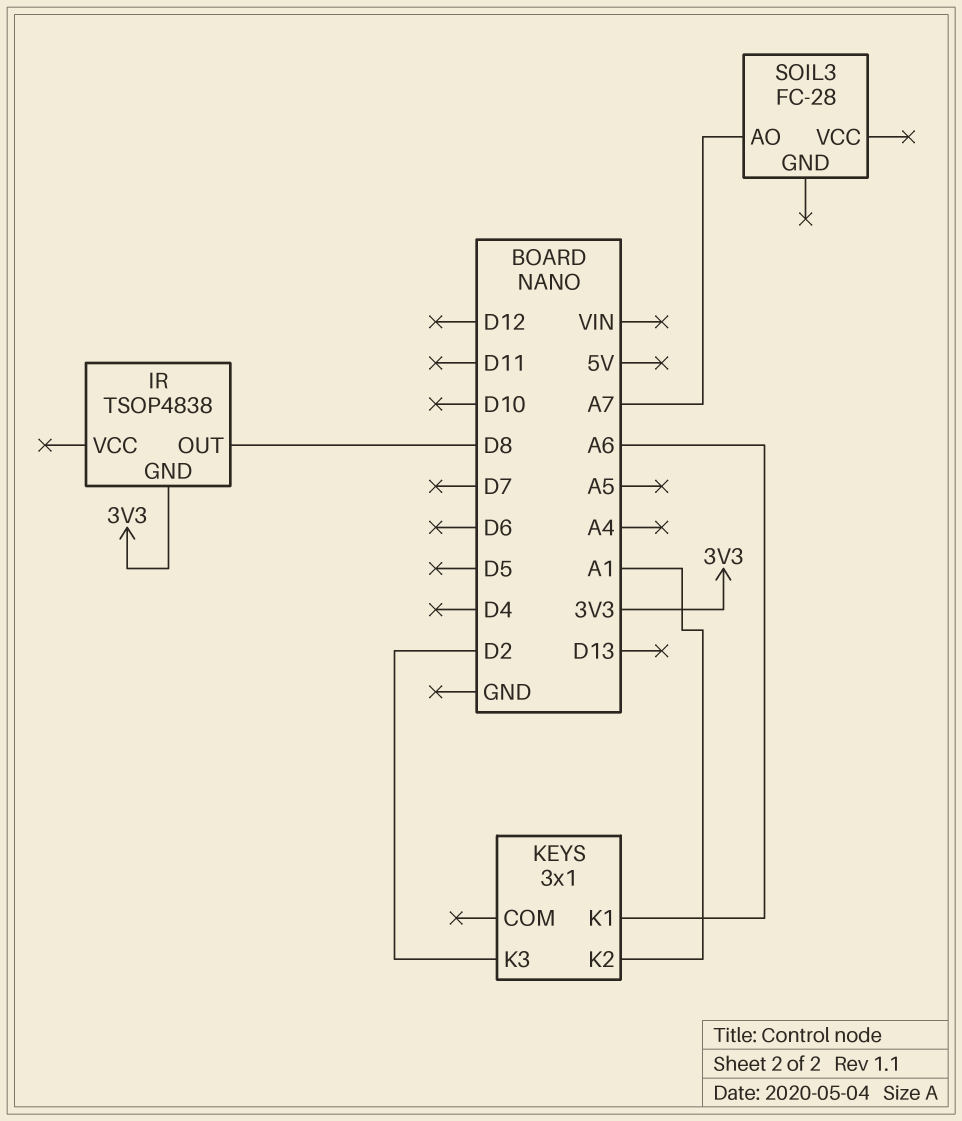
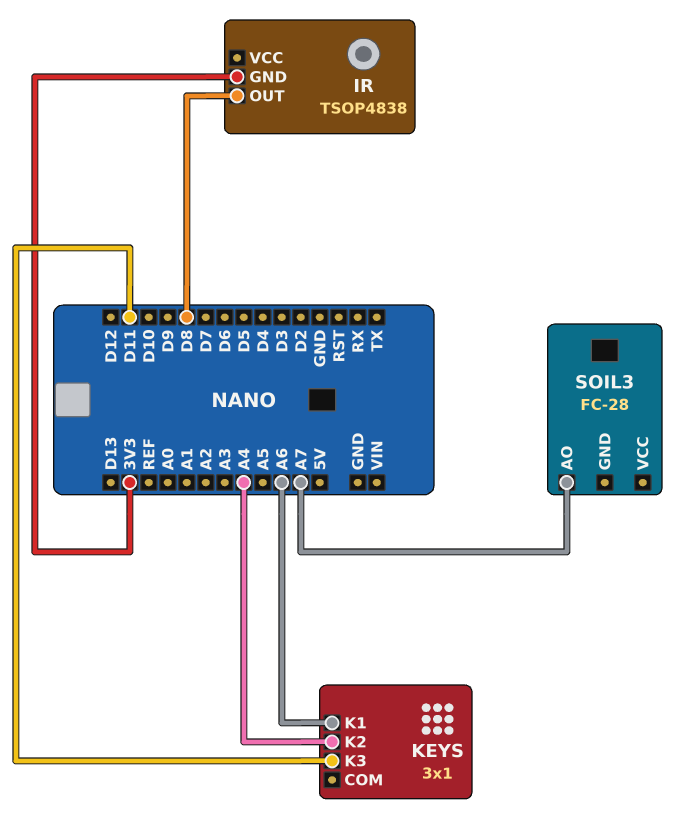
KEYS pin K2: A1 -> A4
KEYS pin K3: D2 -> D11

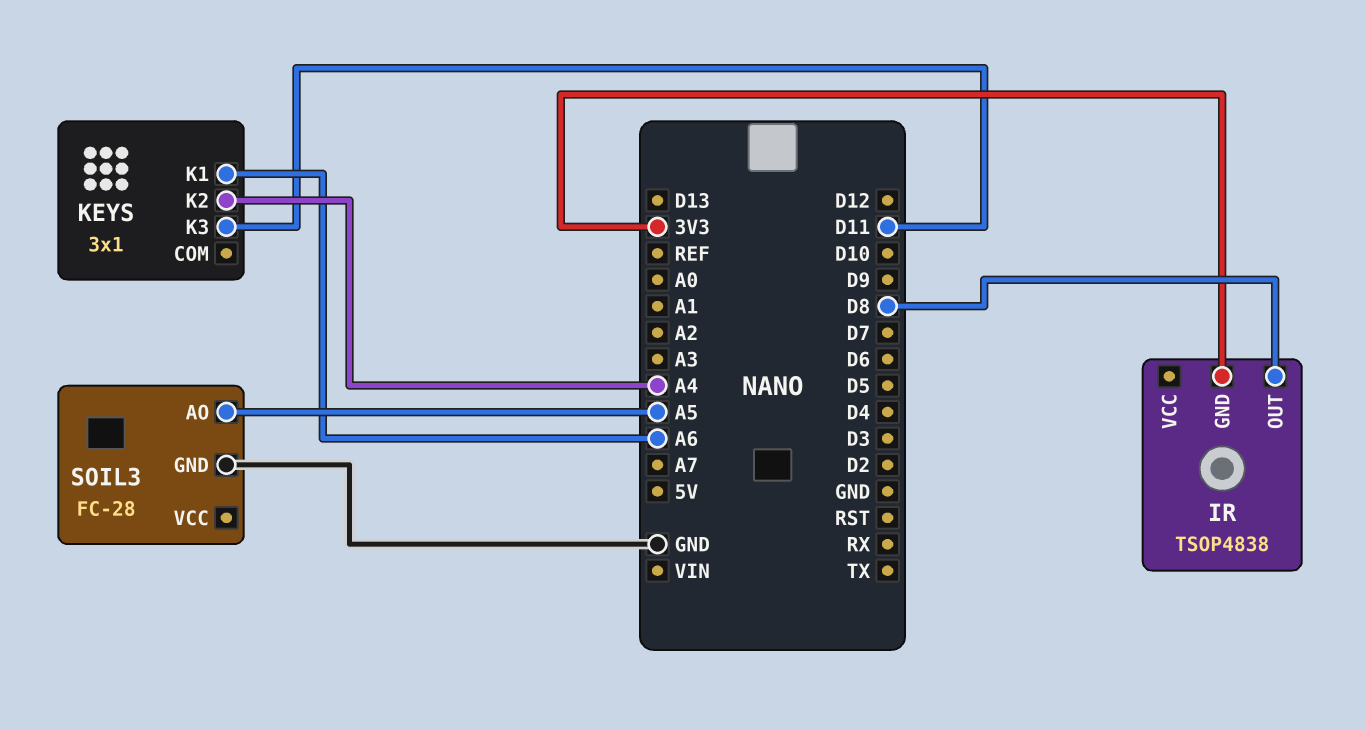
SOIL3 pin AO: A7 -> A5
SOIL3 pin GND: none -> GND

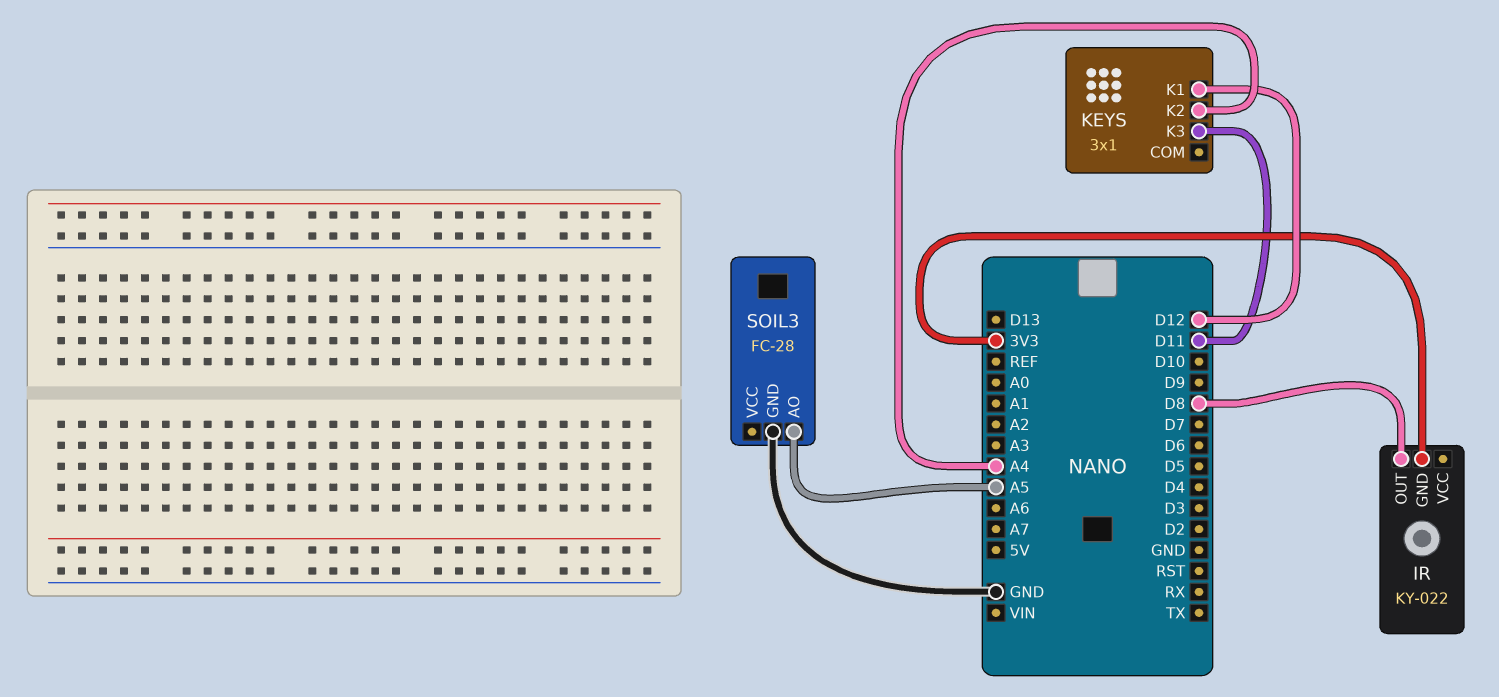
IR: TSOP4838 -> KY-022
KEYS pin K1: A6 -> D12

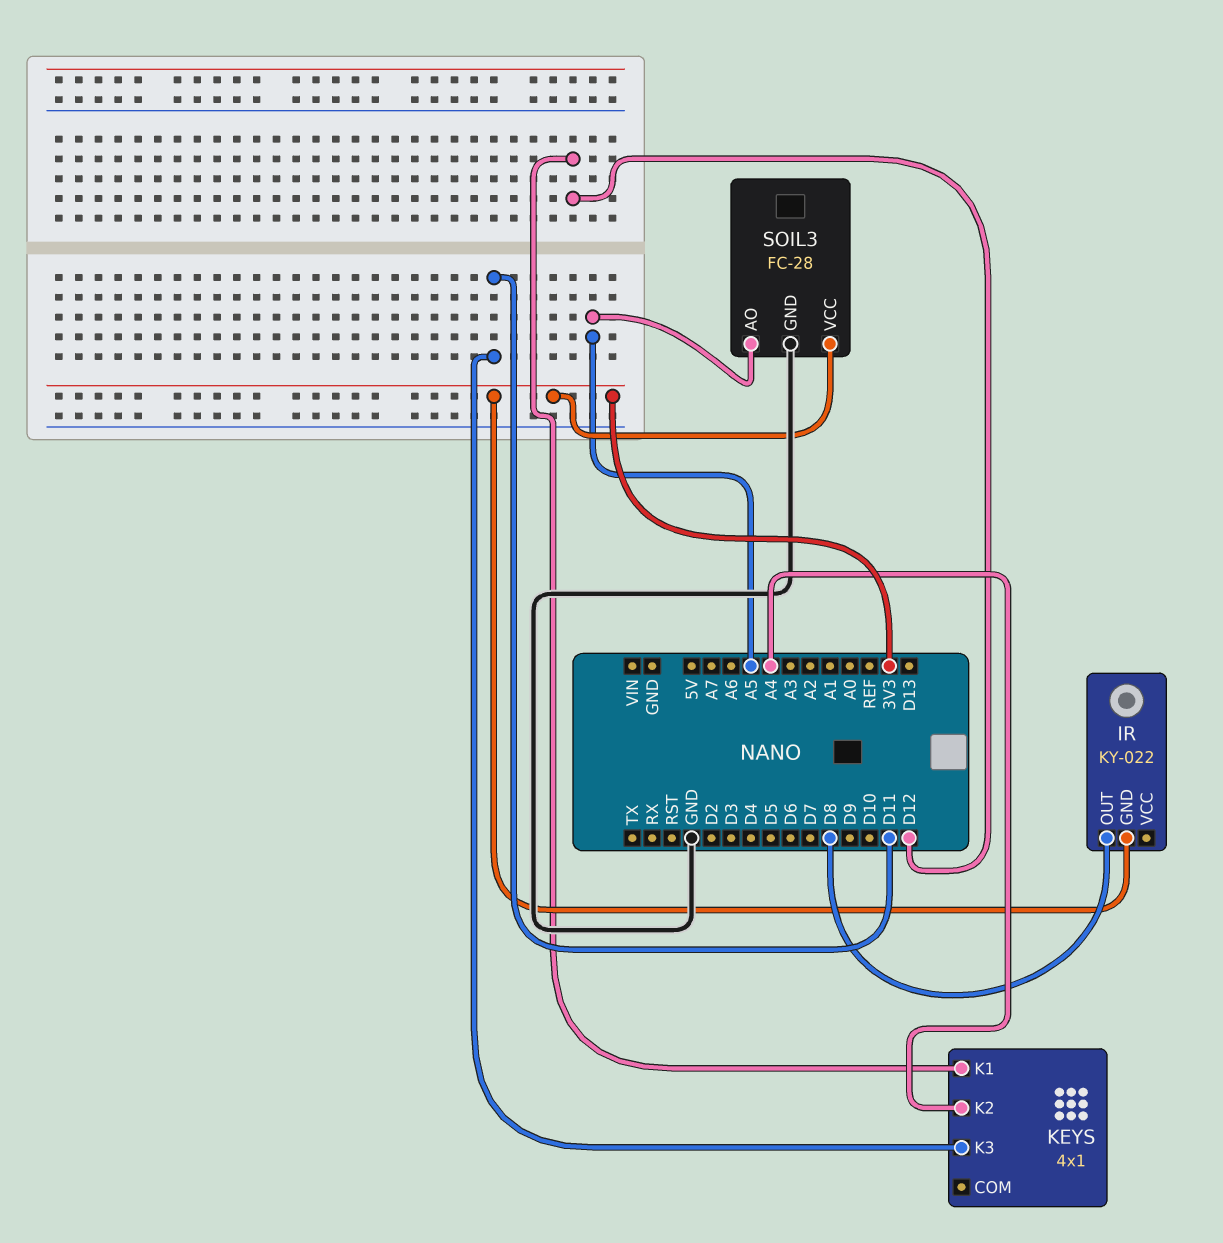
KEYS: 3x1 -> 4x1
SOIL3 pin VCC: none -> 3V3

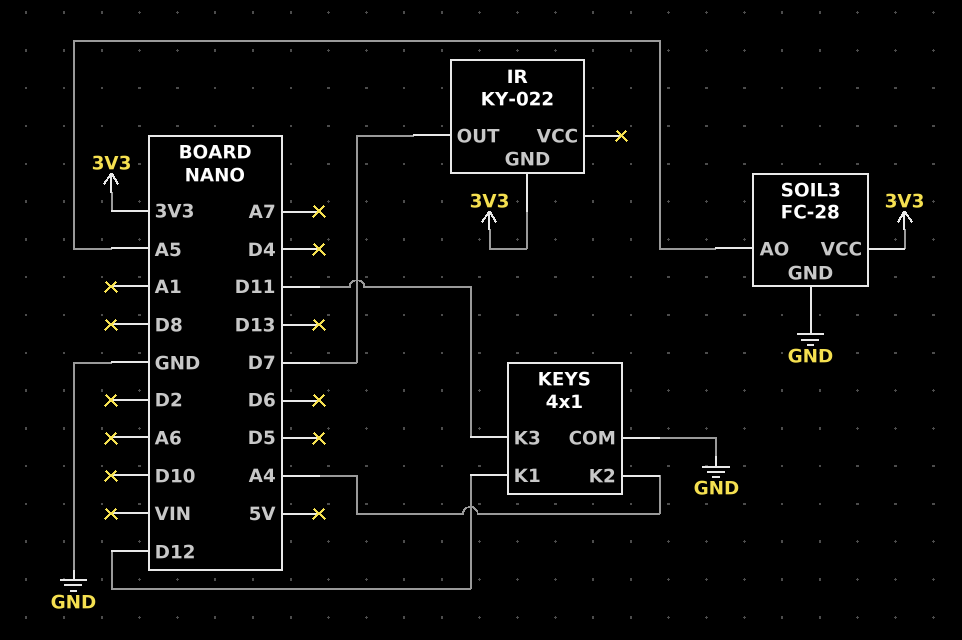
IR pin OUT: D8 -> D7
KEYS pin COM: none -> GND

